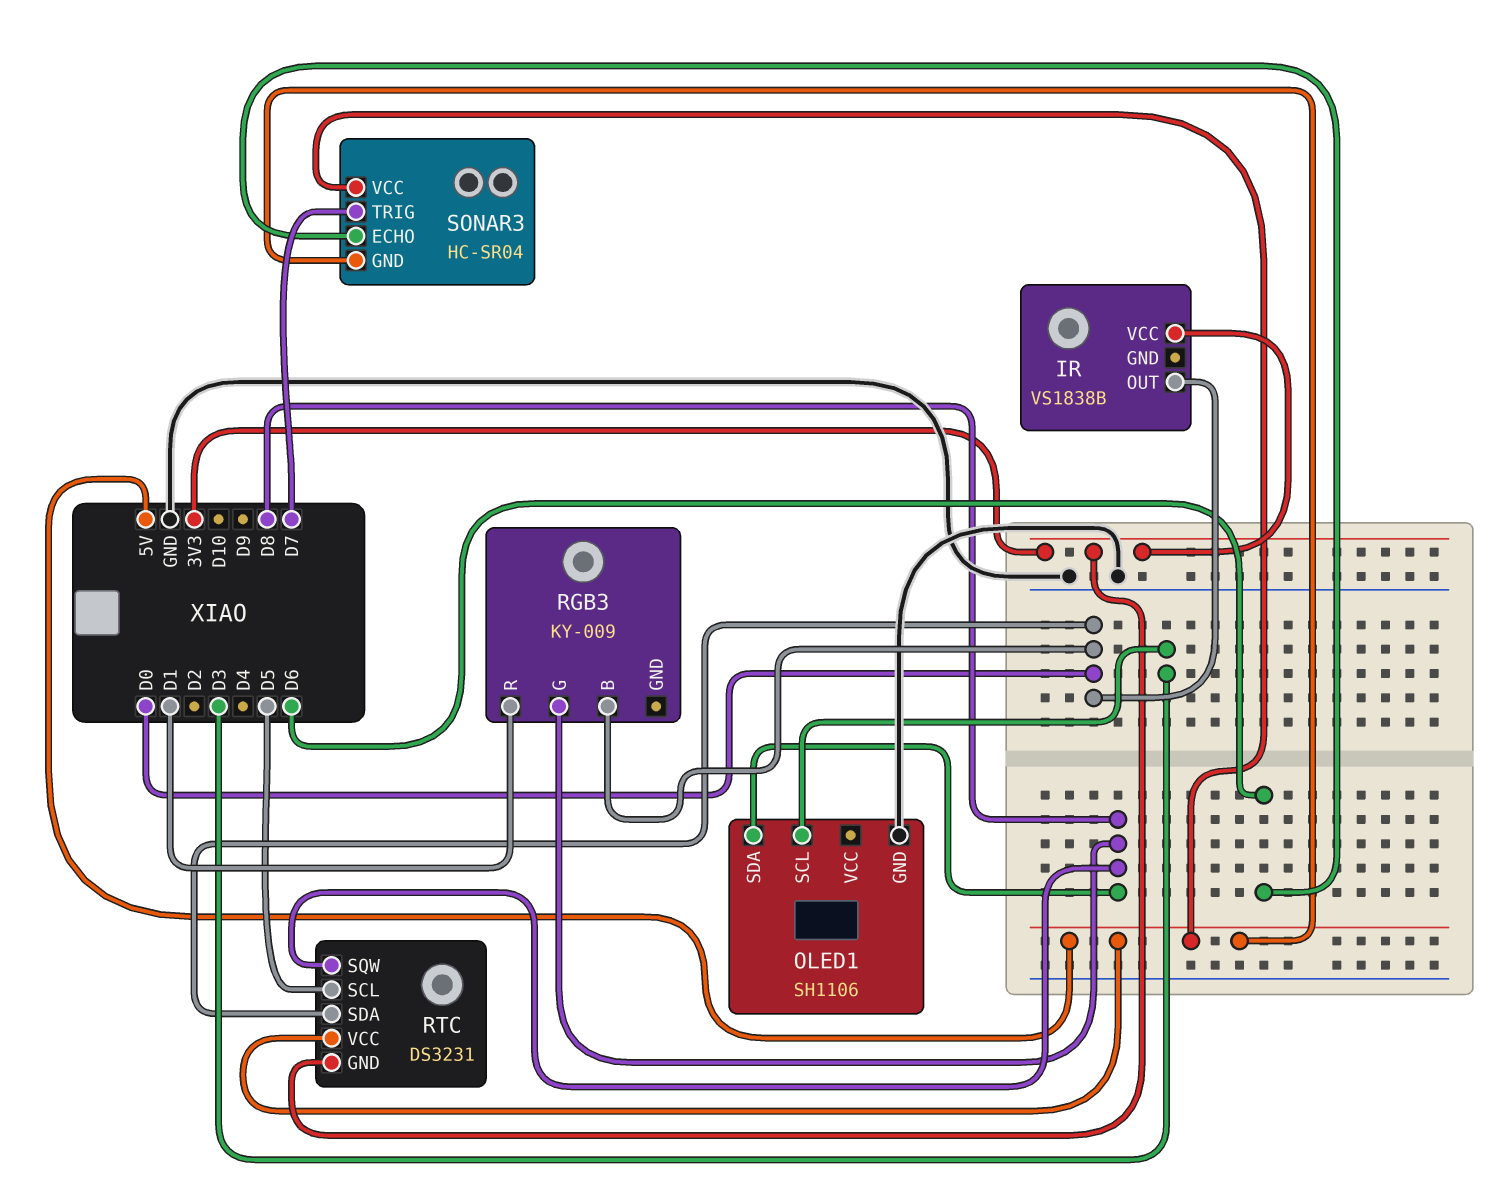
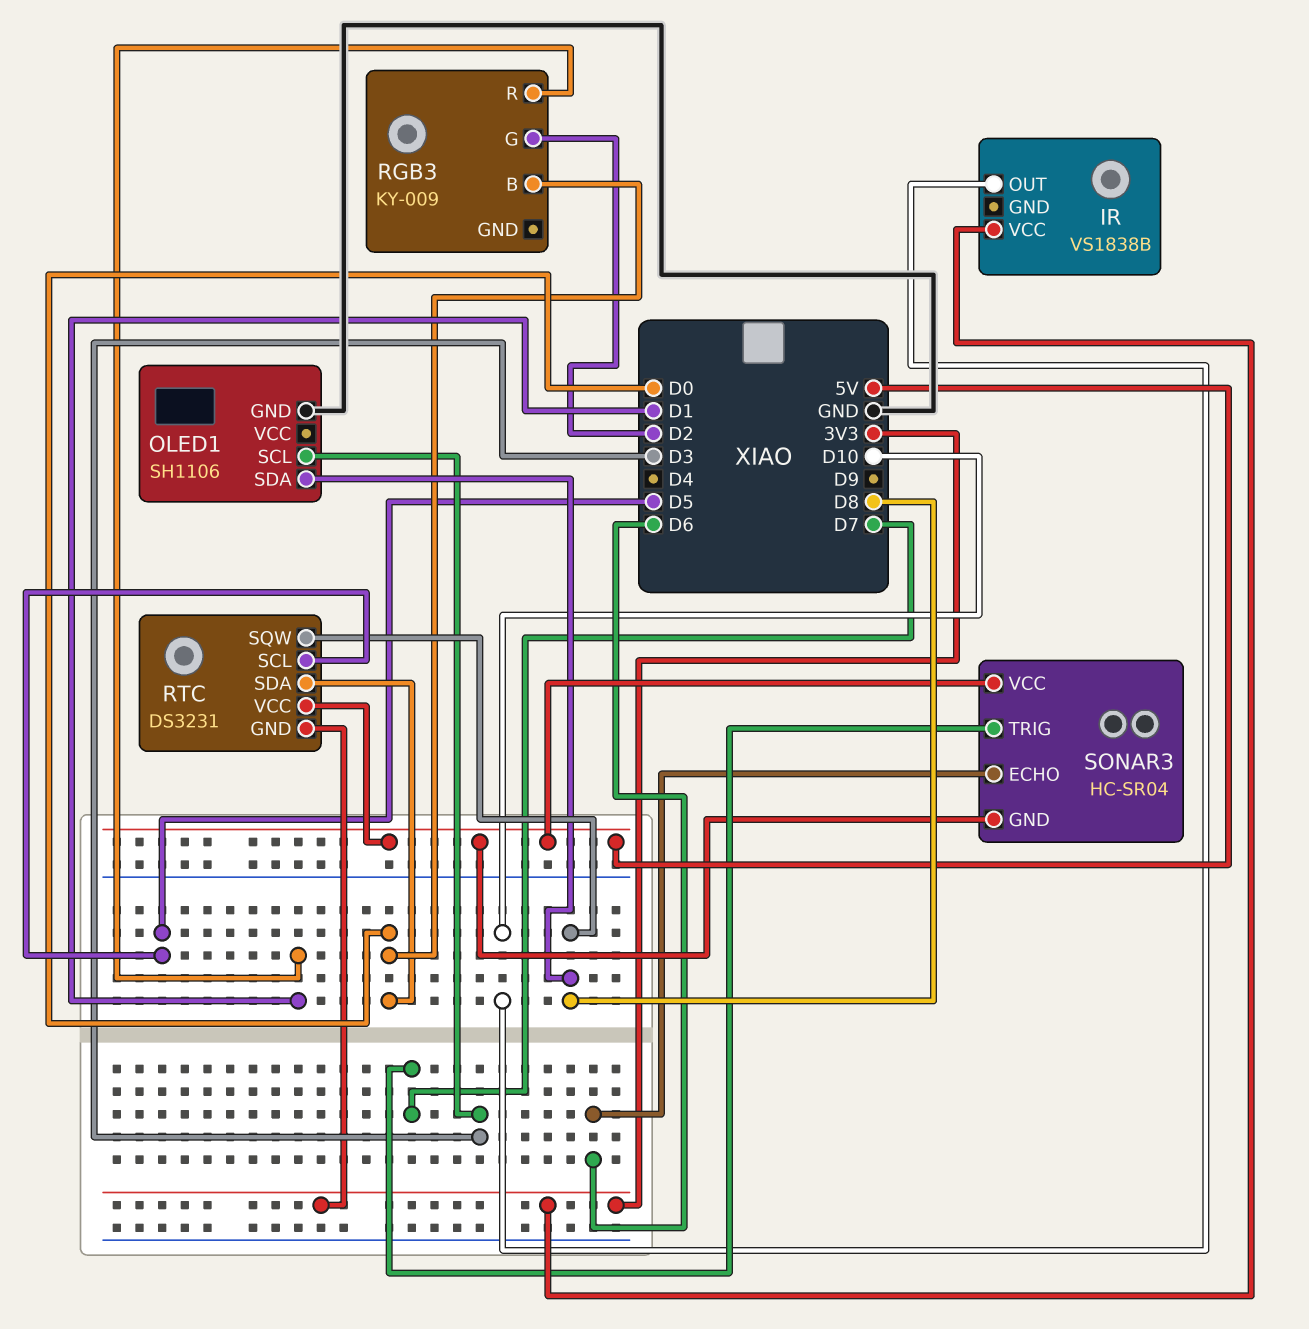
IR pin OUT: D0 -> D10
RGB3 pin G: D8 -> D2

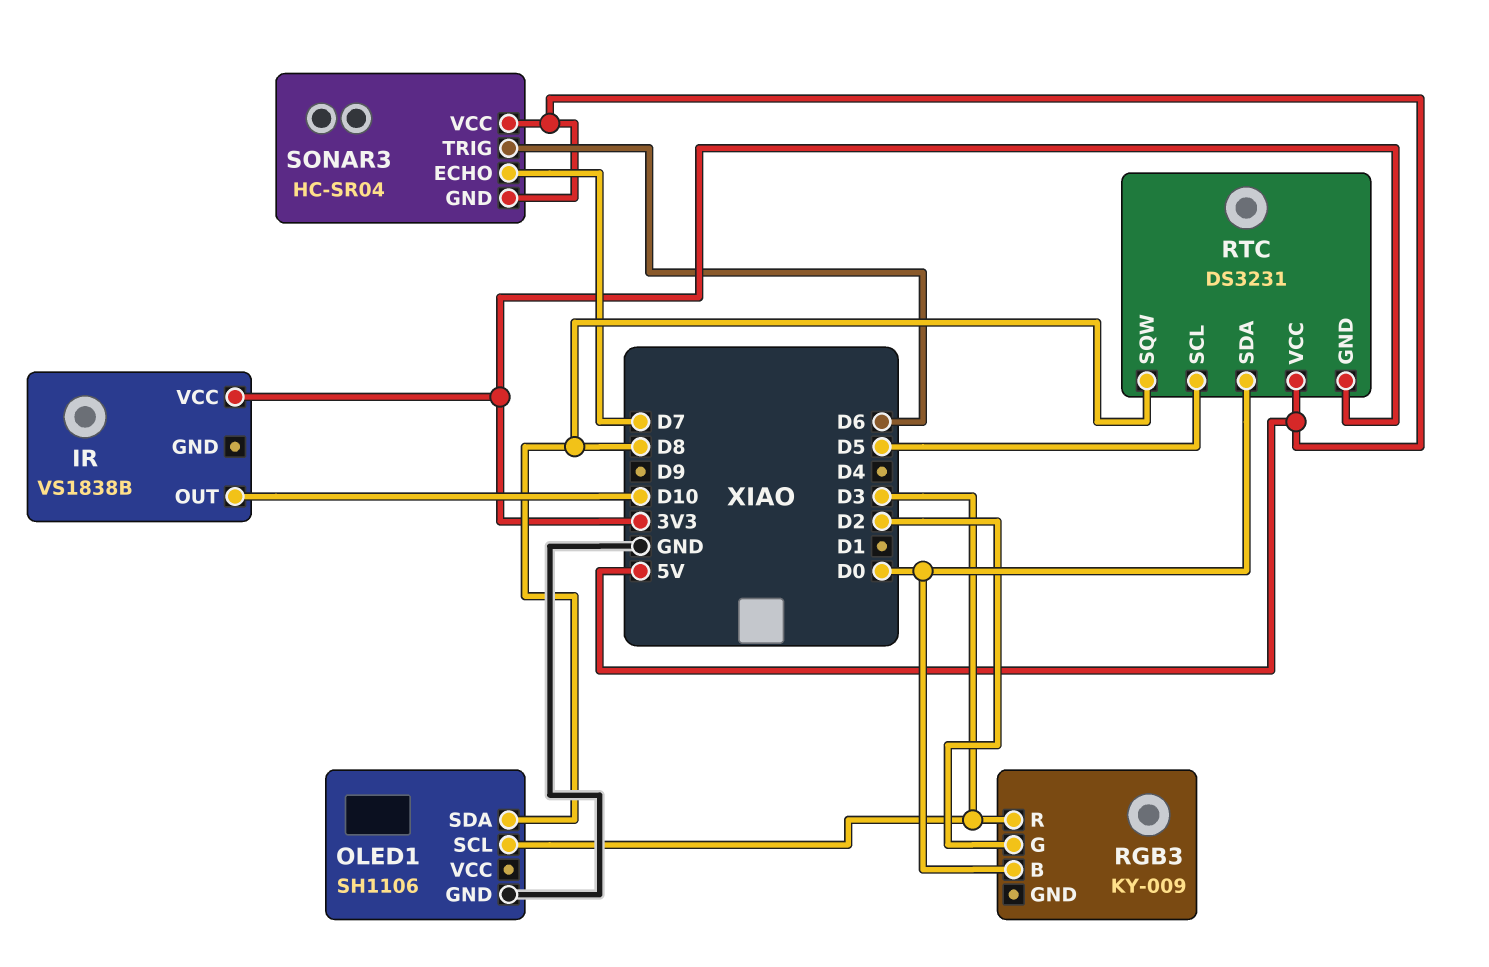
RGB3 pin R: D1 -> D3
SONAR3 pin ECHO: D6 -> D7
SONAR3 pin TRIG: D7 -> D6

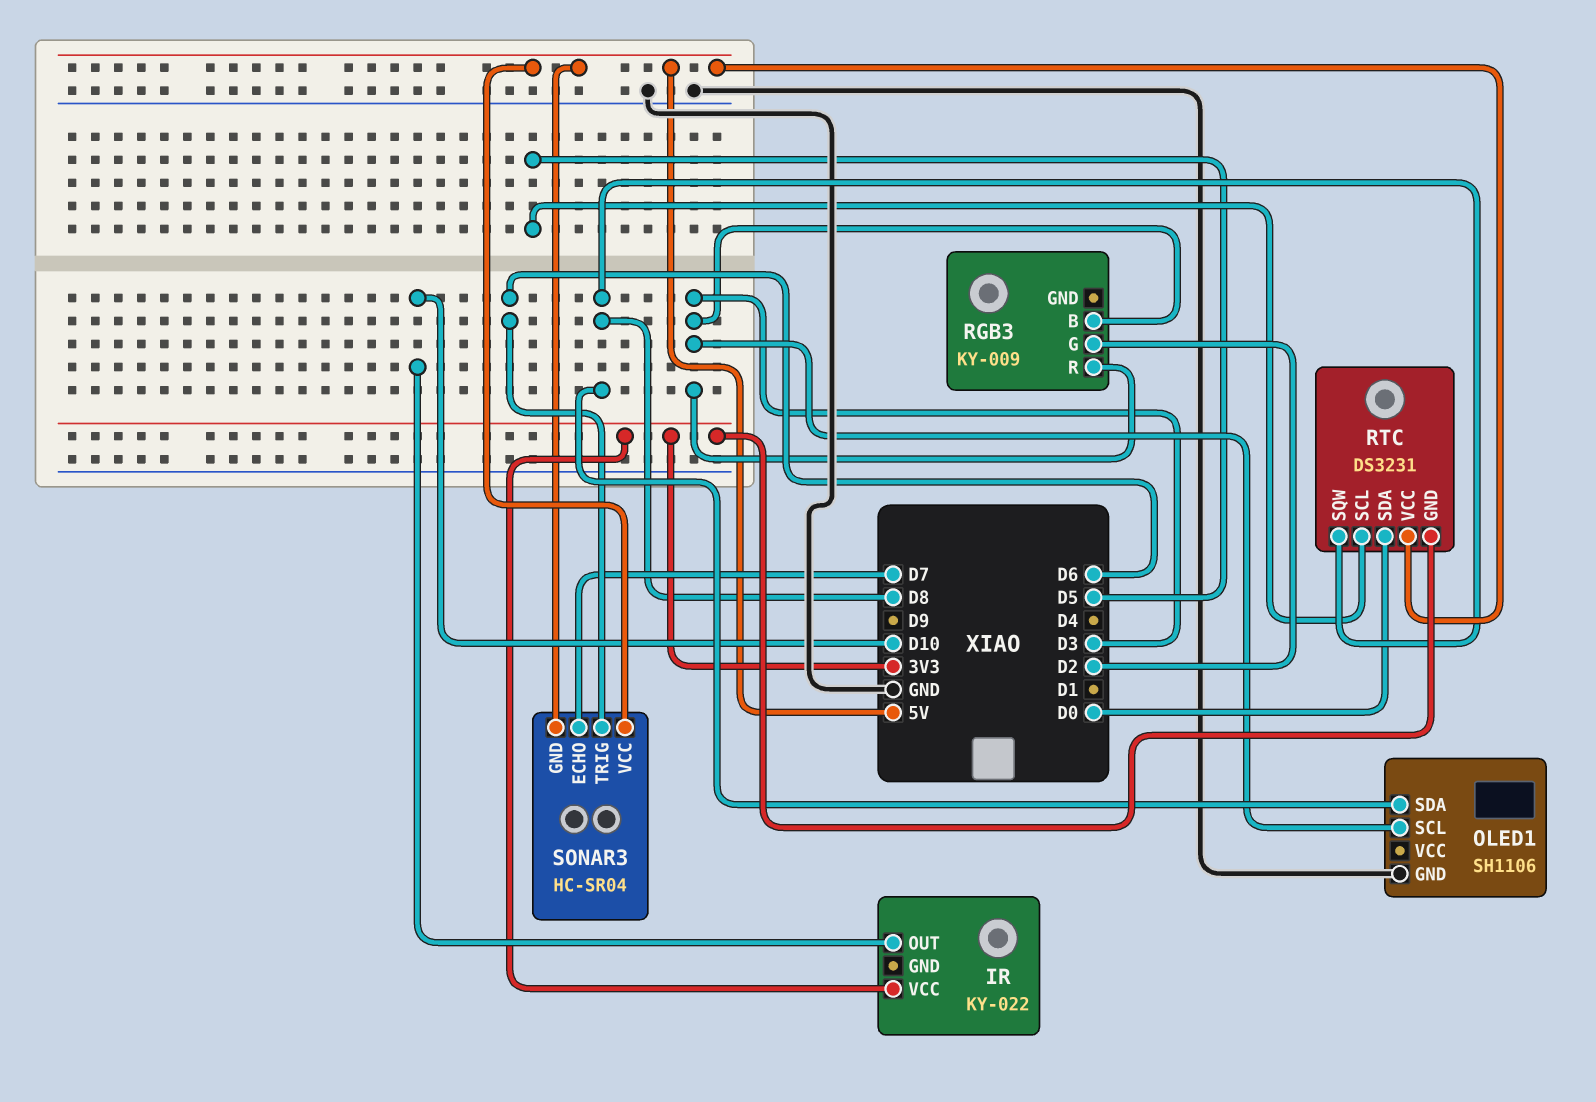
IR: VS1838B -> KY-022
RGB3 pin B: D0 -> D3

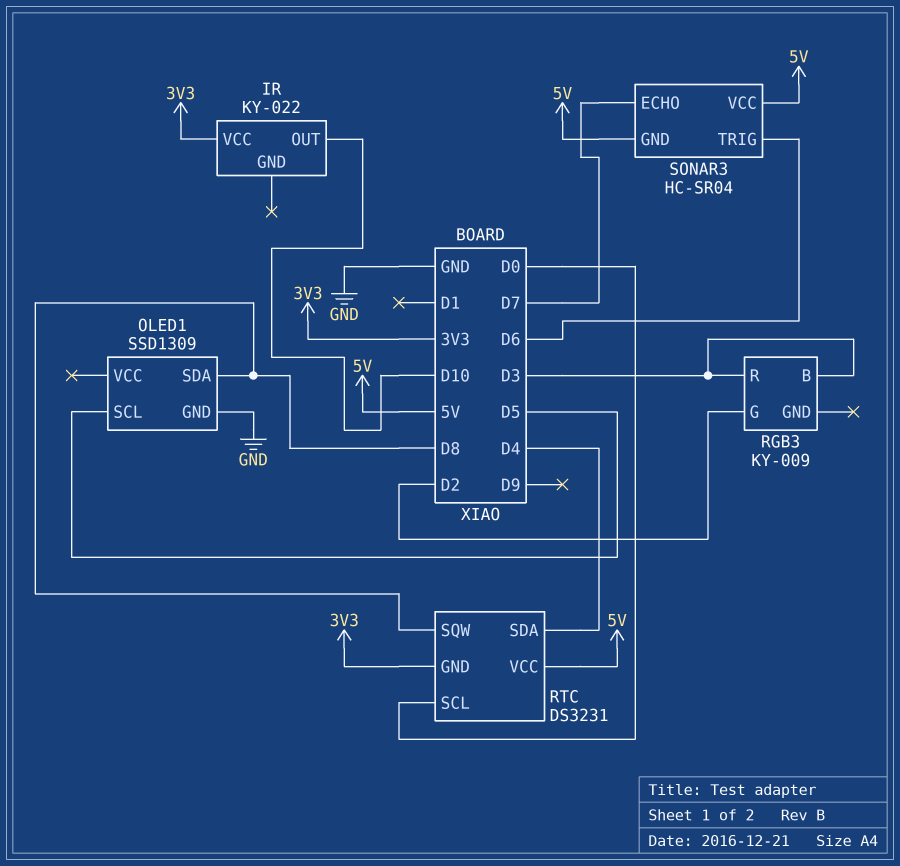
OLED1: SH1106 -> SSD1309
OLED1 pin SCL: D3 -> D5
RTC pin SCL: D5 -> D0
RTC pin SDA: D0 -> D4

